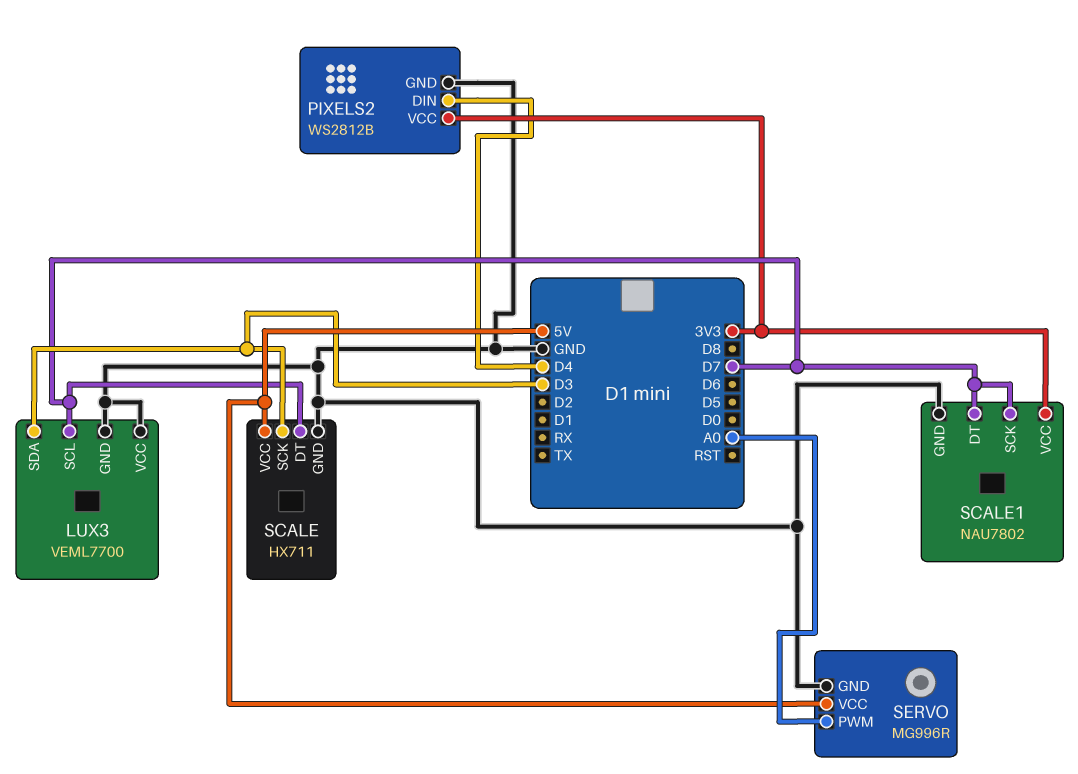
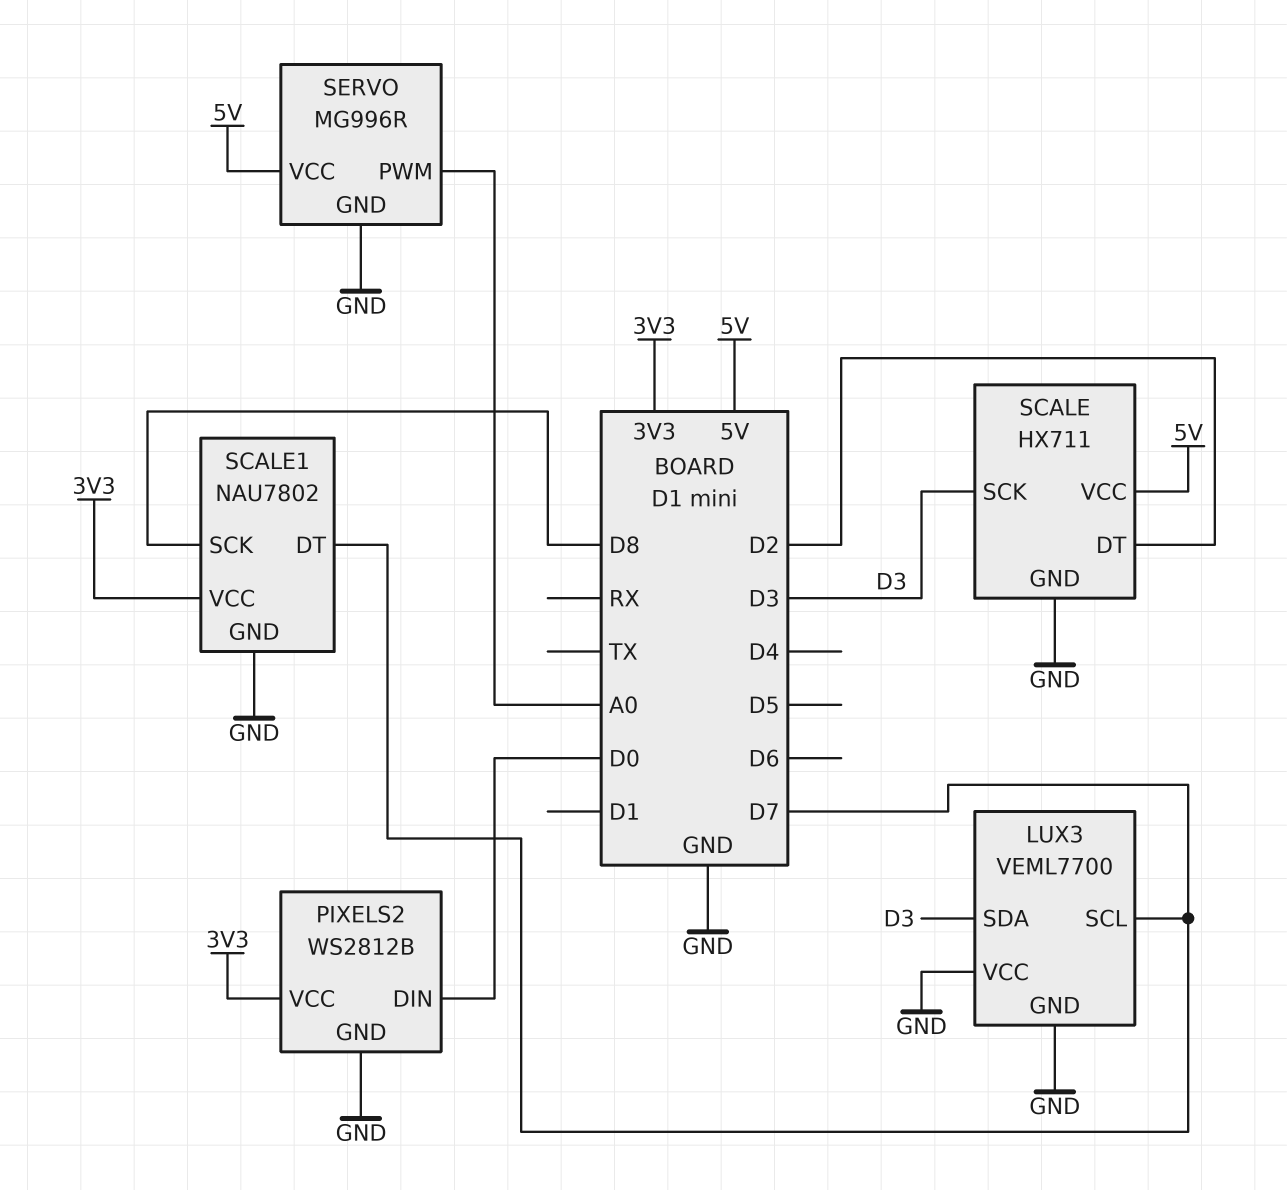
PIXELS2 pin DIN: D4 -> D0
SCALE pin DT: D7 -> D2
SCALE1 pin SCK: D7 -> D8

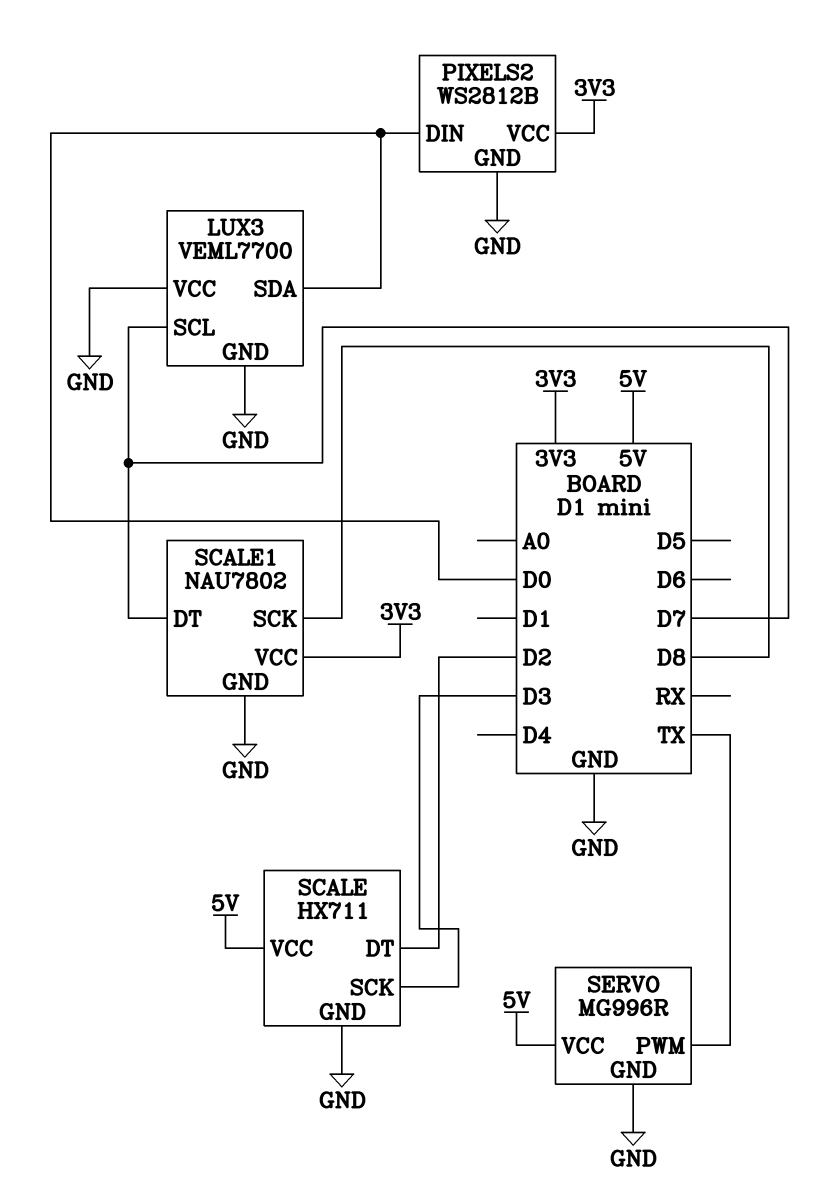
LUX3 pin SDA: D3 -> D0
SERVO pin PWM: A0 -> TX

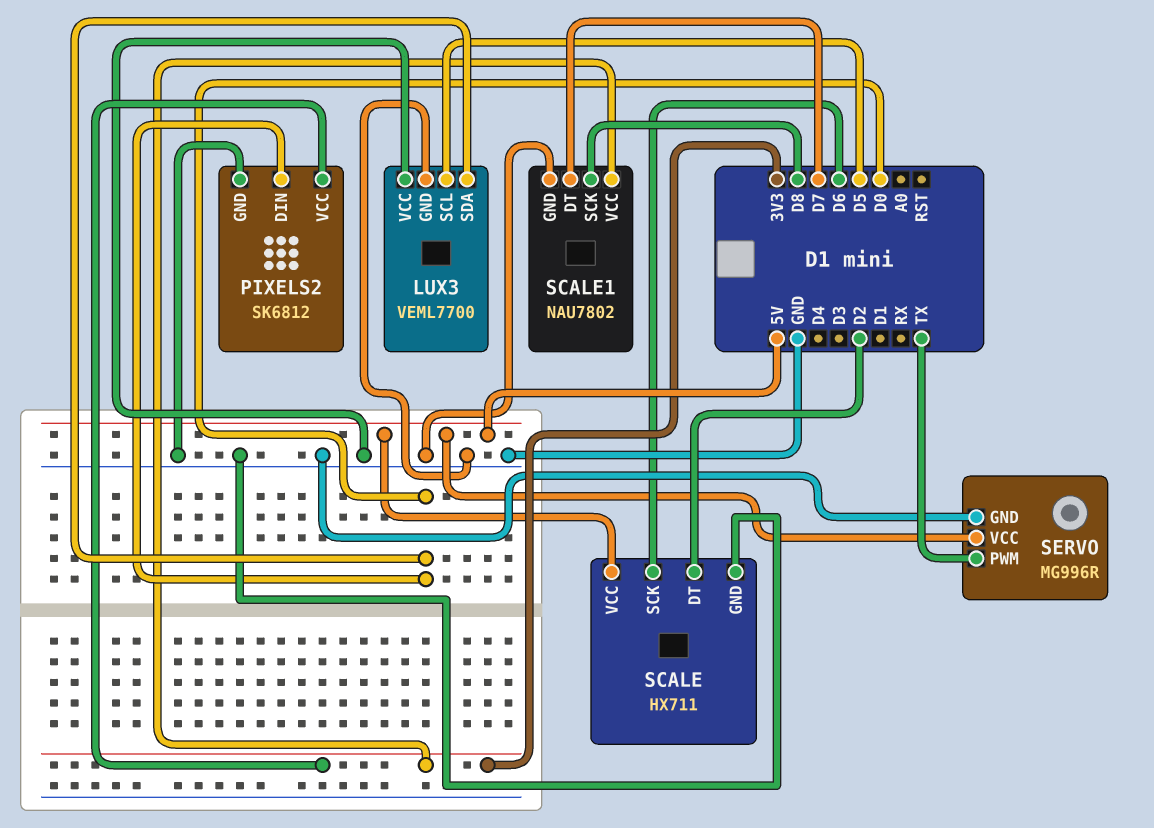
LUX3 pin SCL: D7 -> D5
PIXELS2: WS2812B -> SK6812
SCALE pin SCK: D3 -> D6

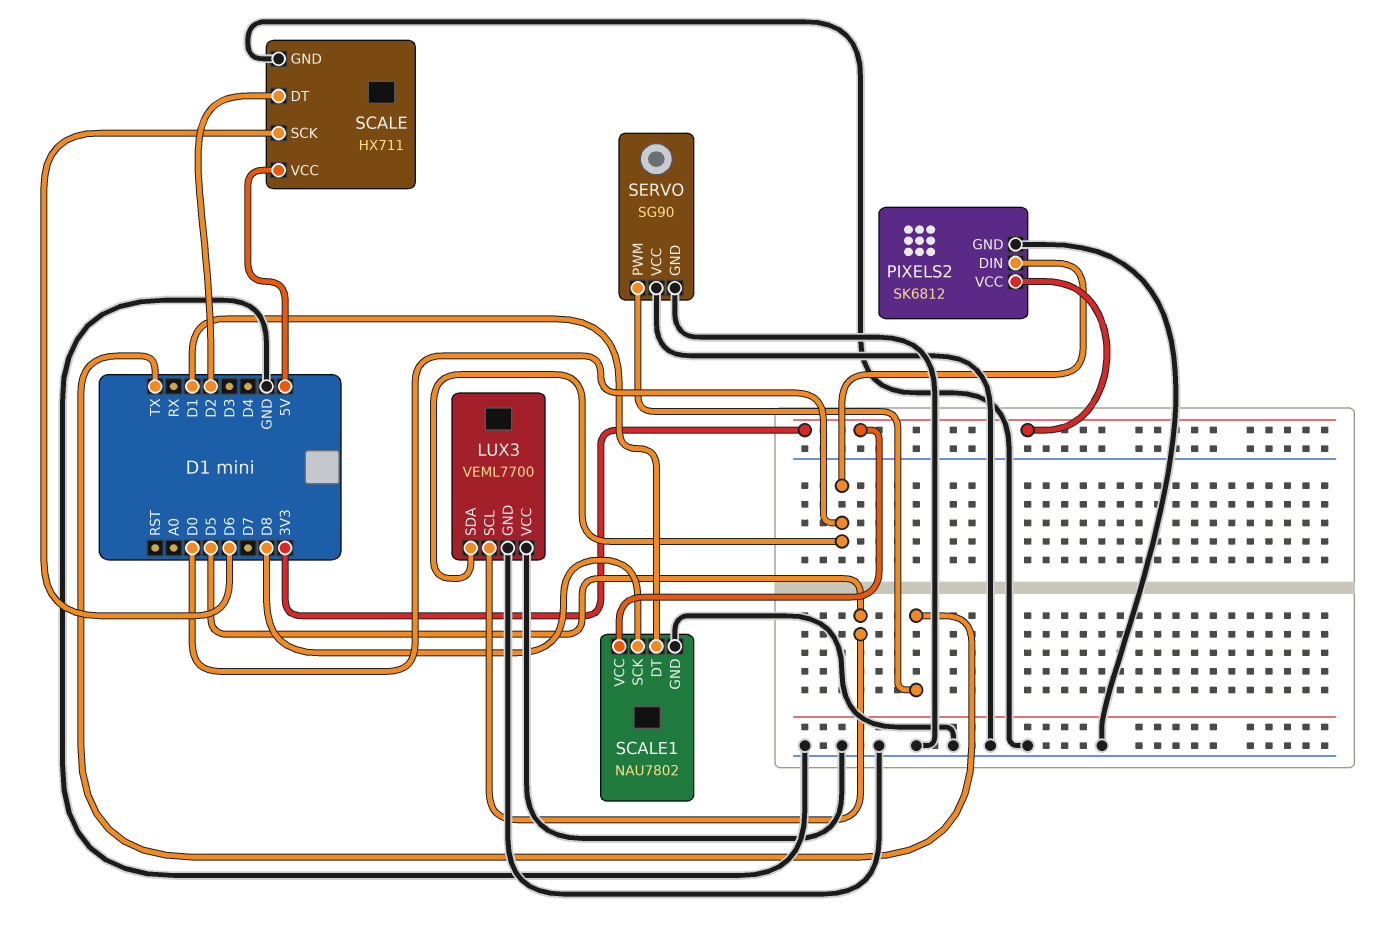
SCALE1 pin DT: D7 -> D1
SERVO: MG996R -> SG90
SERVO pin VCC: 5V -> GND

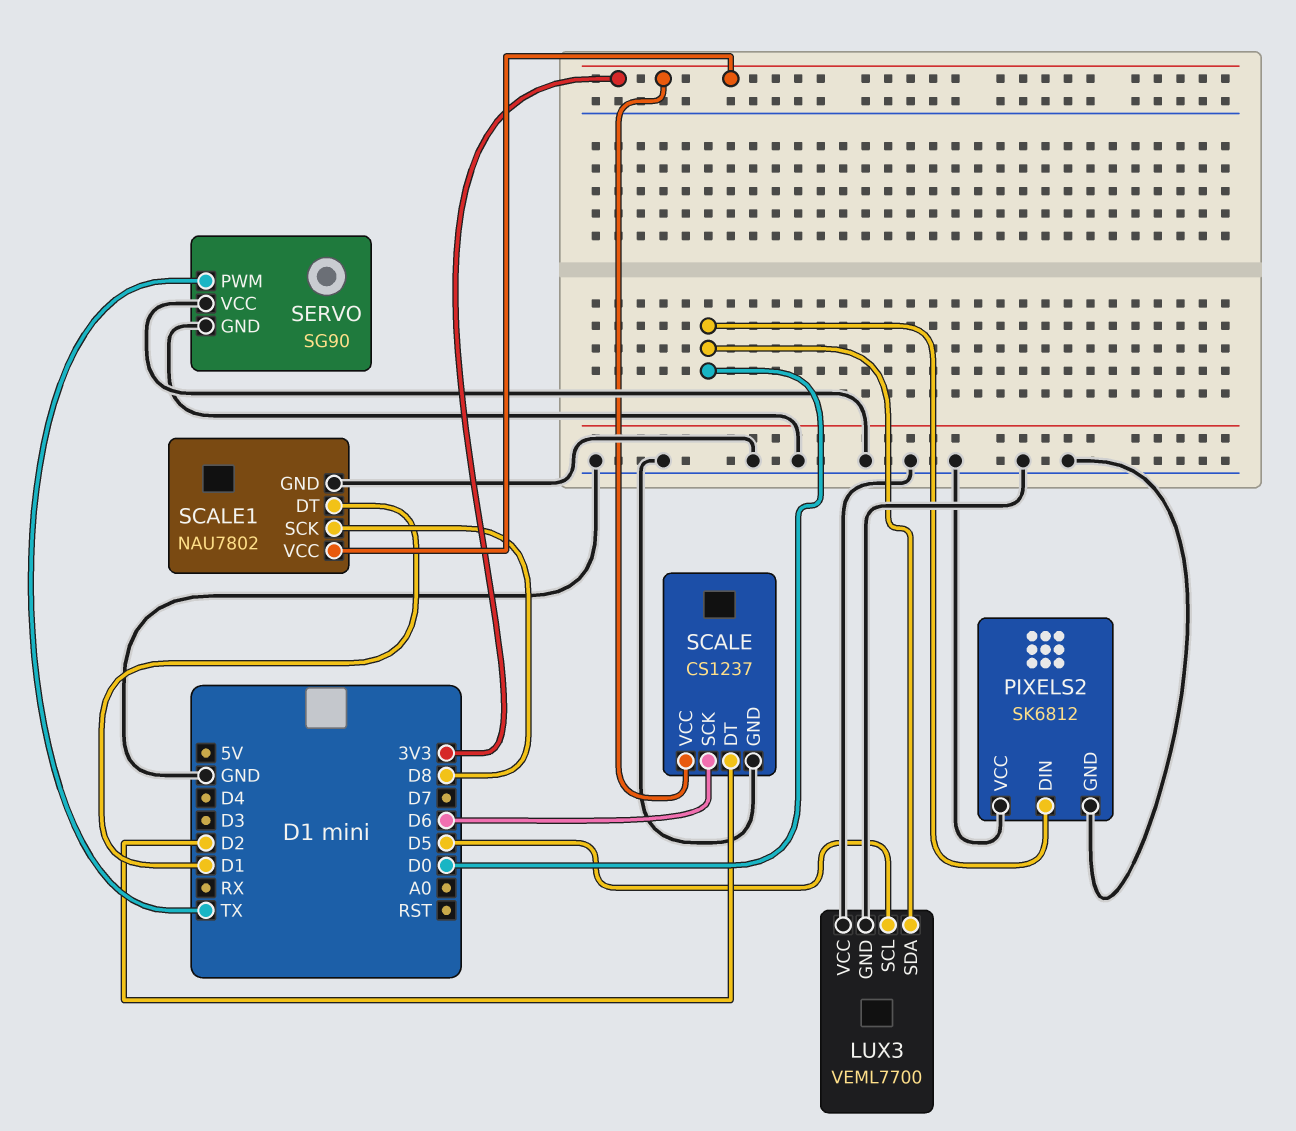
PIXELS2 pin VCC: 3V3 -> GND
SCALE: HX711 -> CS1237
SCALE pin VCC: 5V -> 3V3

